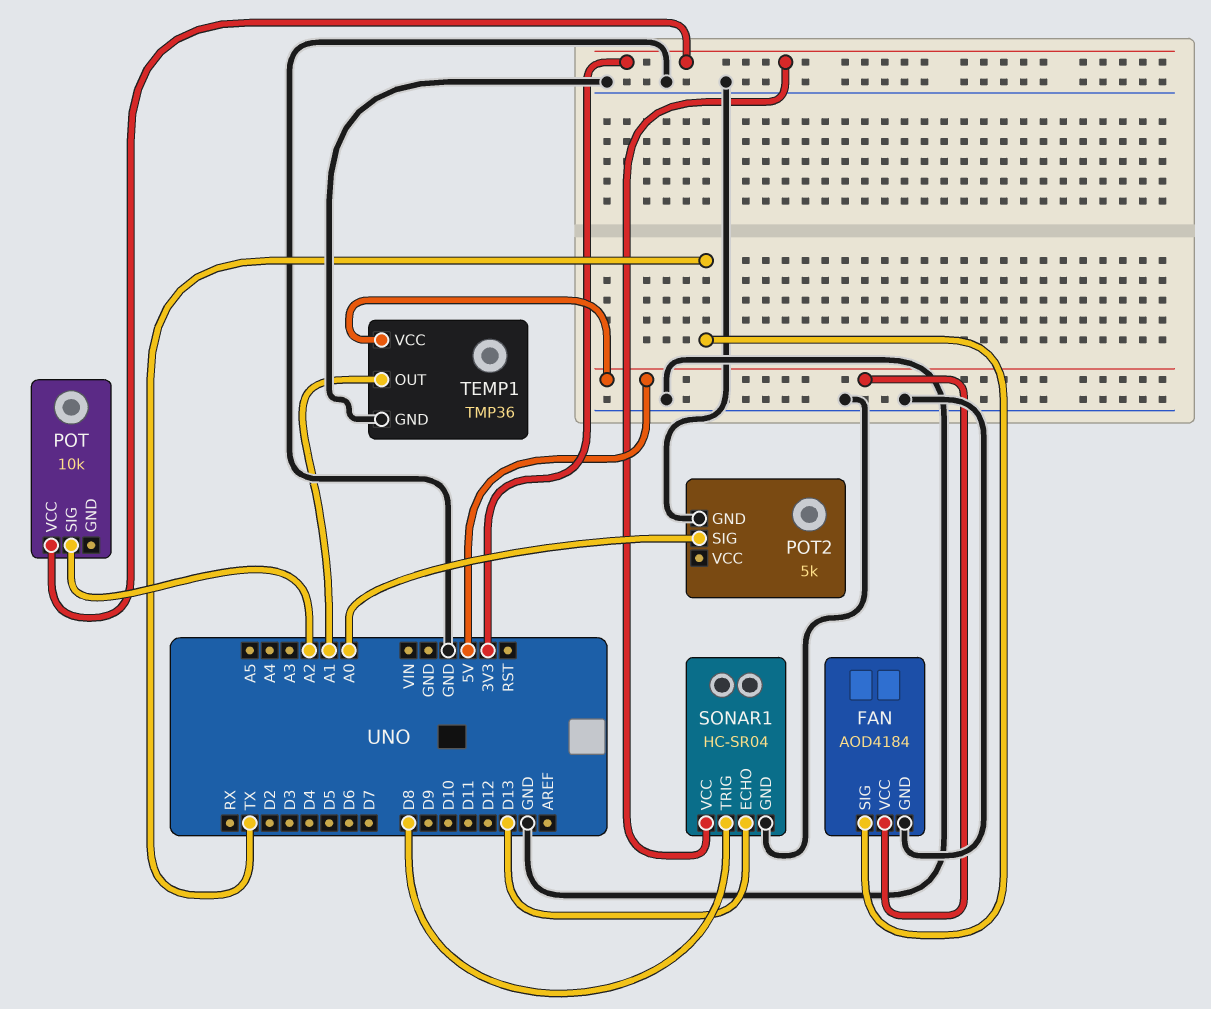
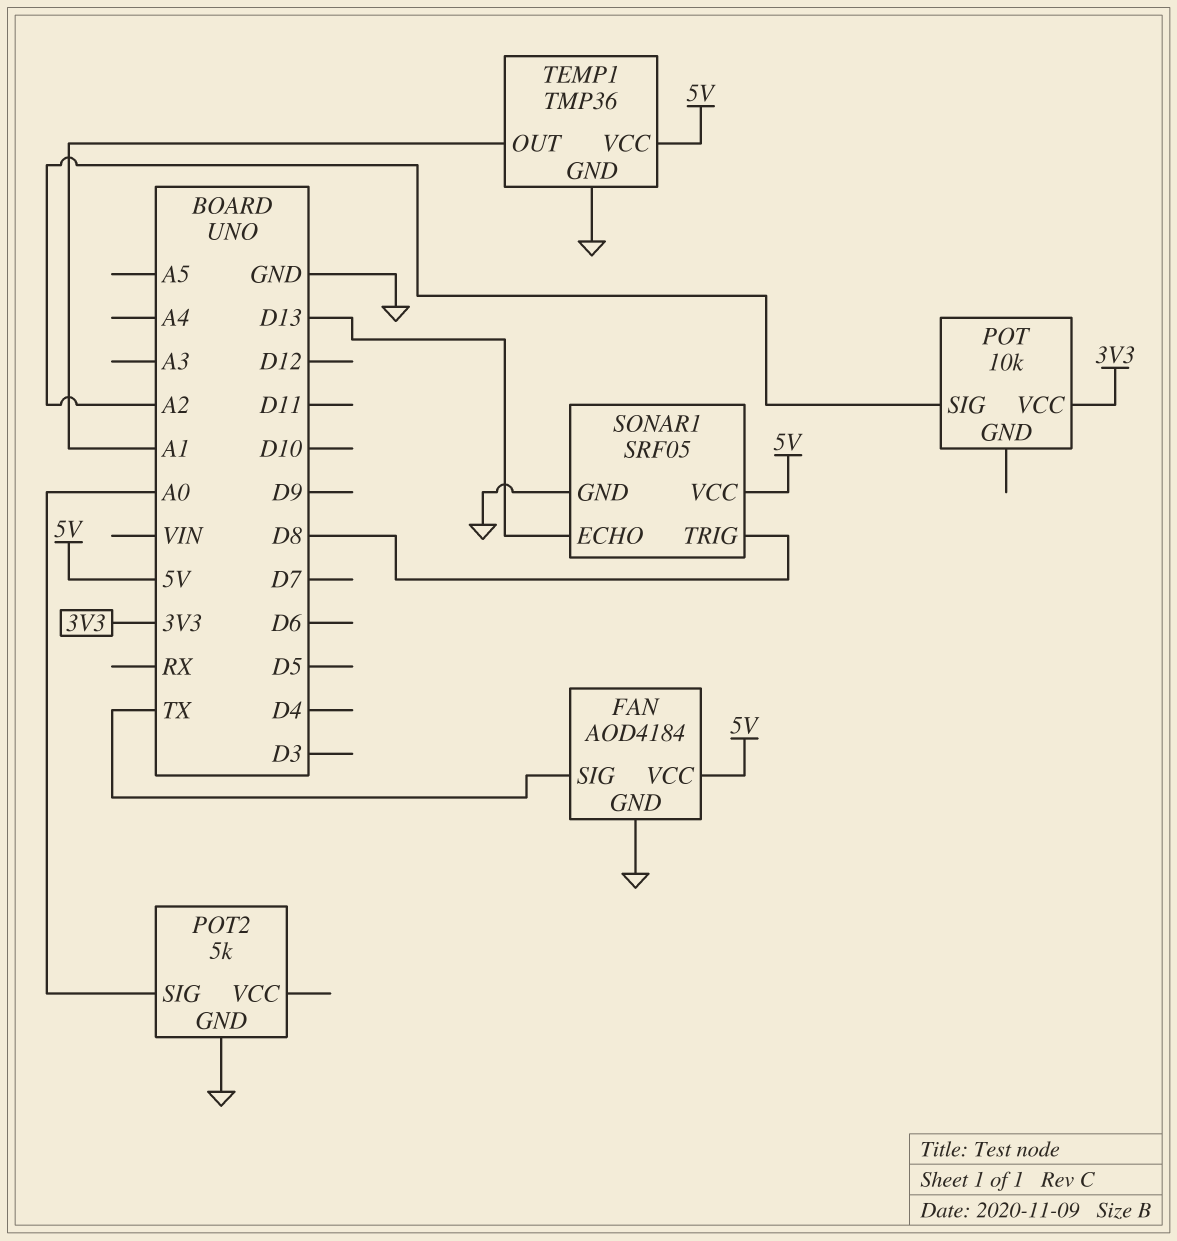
SONAR1: HC-SR04 -> SRF05
SONAR1 pin VCC: 3V3 -> 5V

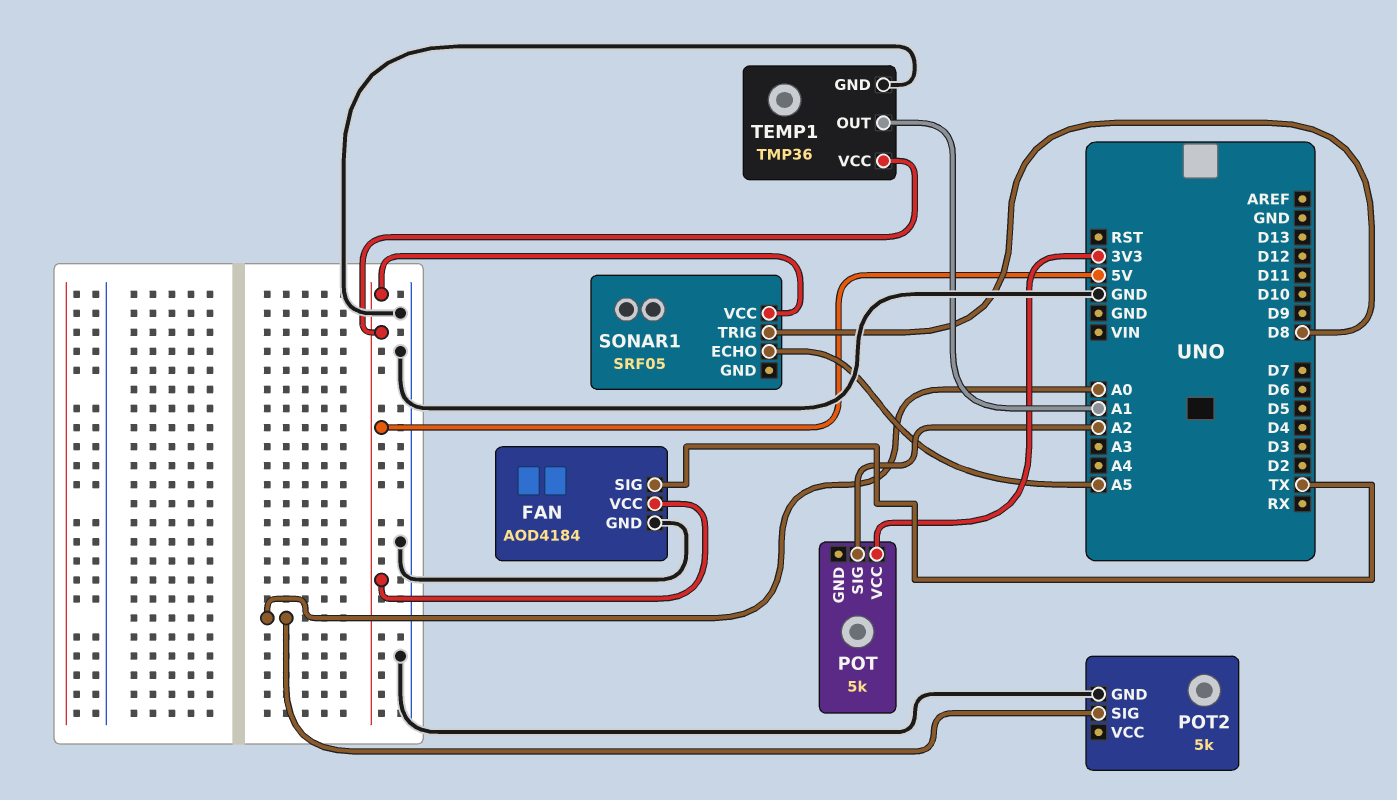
POT: 10k -> 5k
SONAR1 pin ECHO: D13 -> A5
SONAR1 pin GND: GND -> none

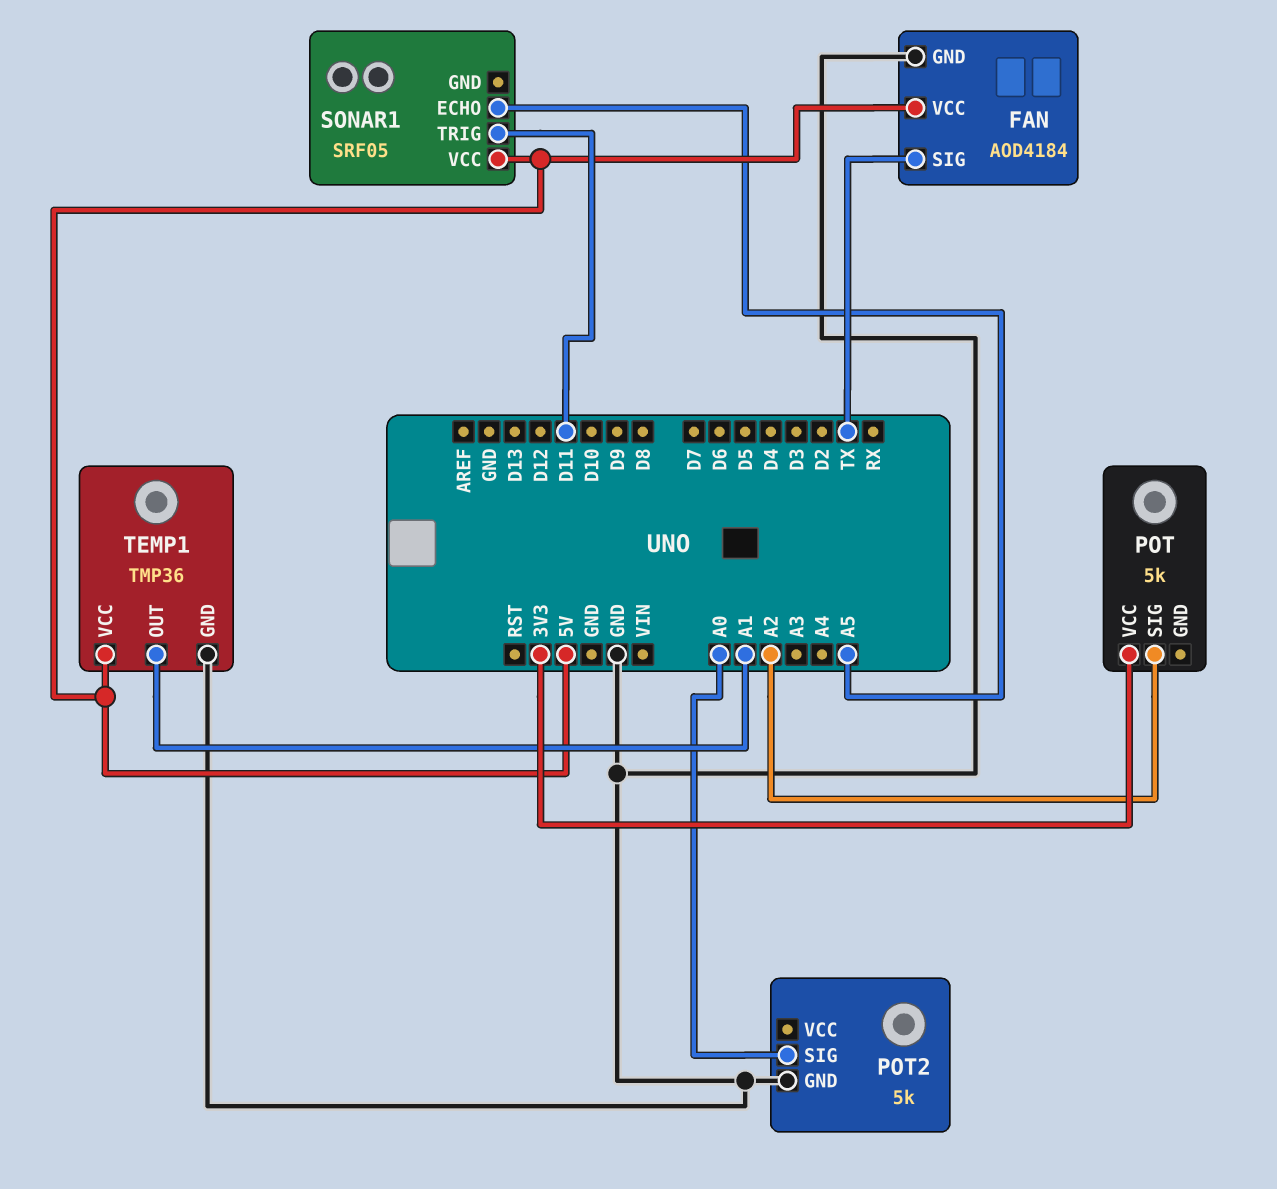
SONAR1 pin TRIG: D8 -> D11

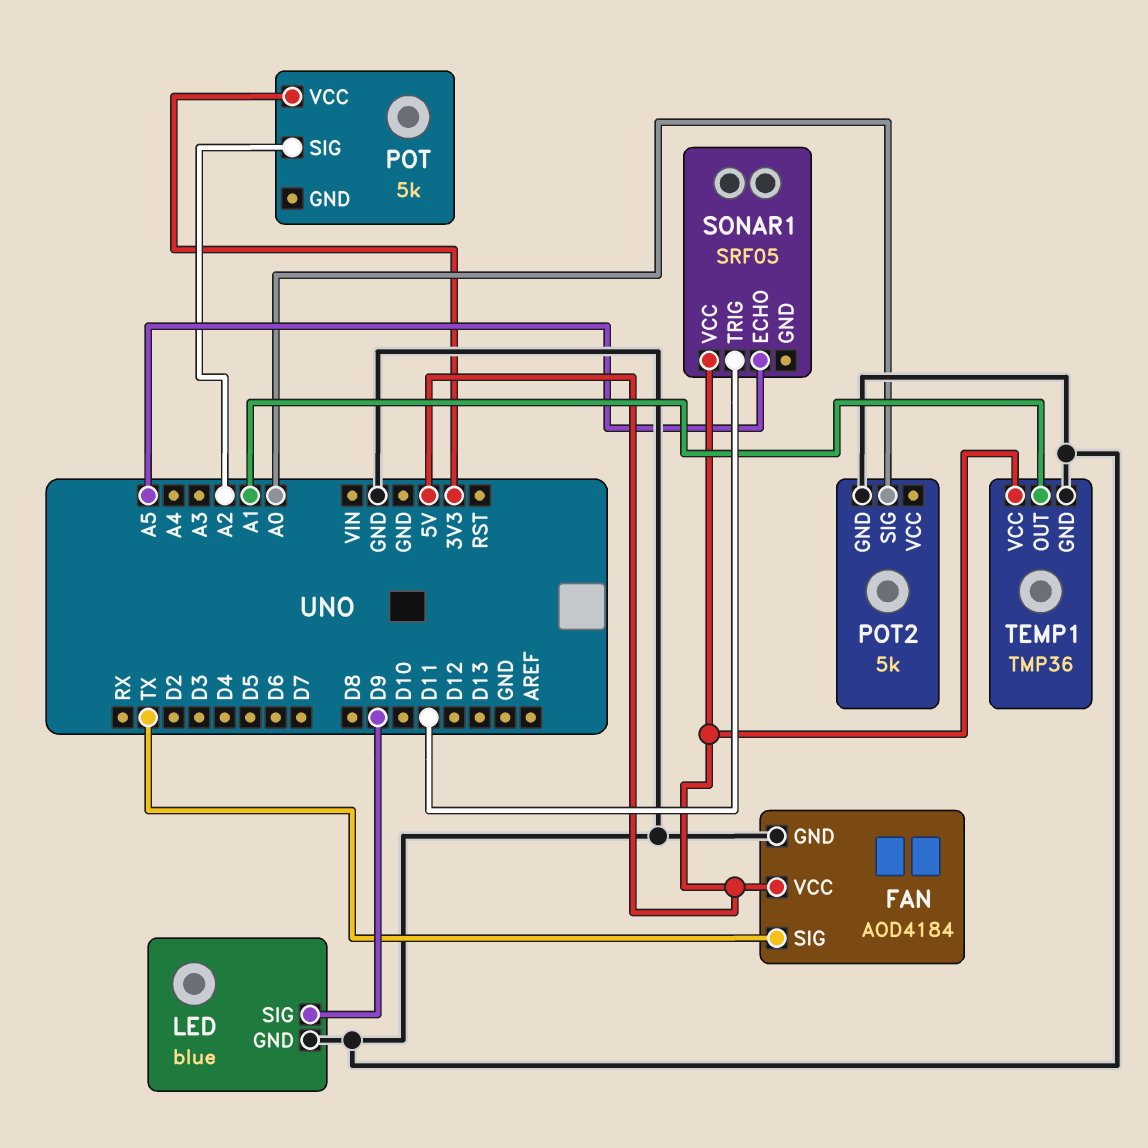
LED: none -> blue
LED pin GND: none -> GND
LED pin SIG: none -> D9

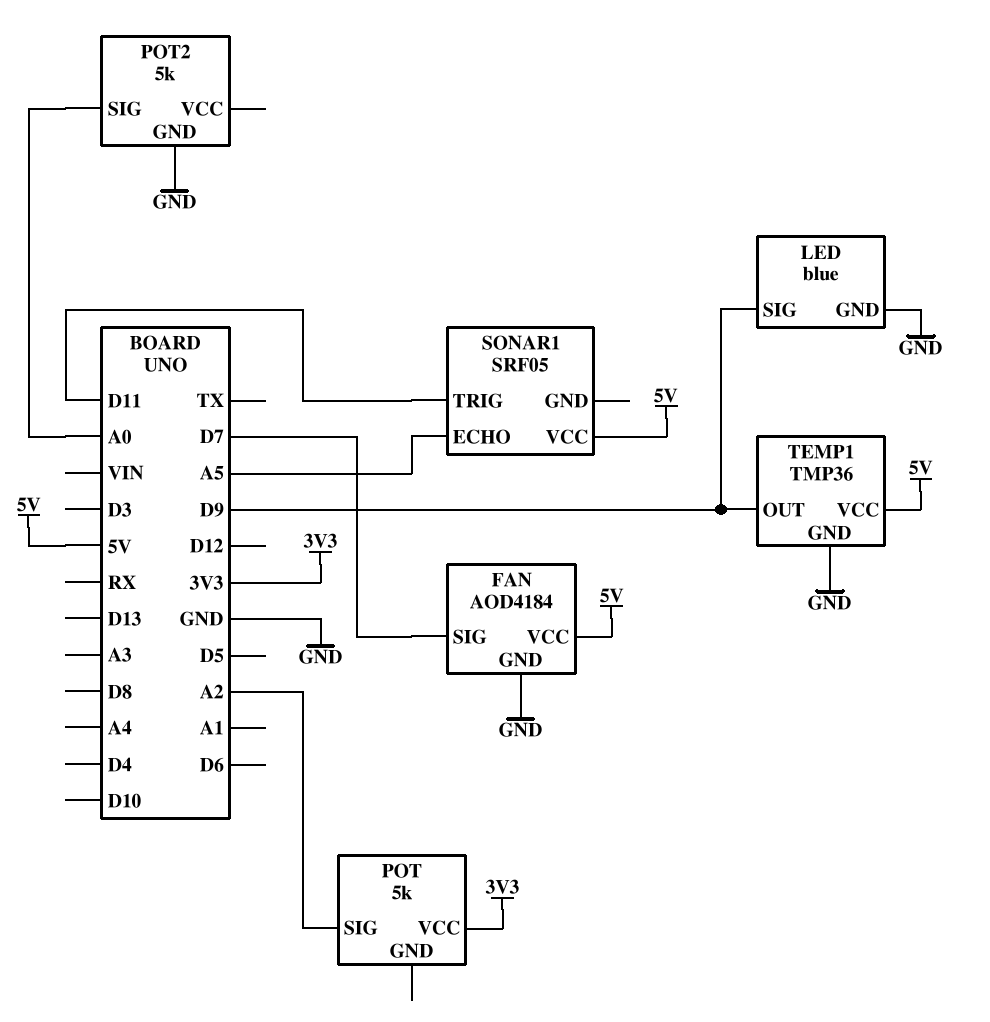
FAN pin SIG: TX -> D7
TEMP1 pin OUT: A1 -> D9

